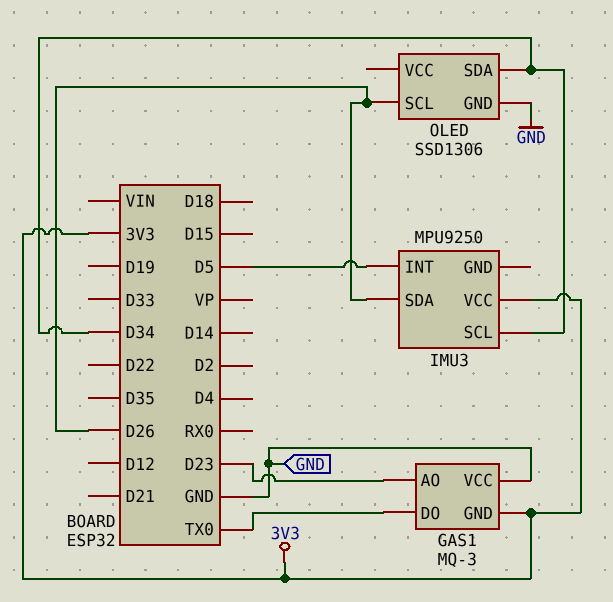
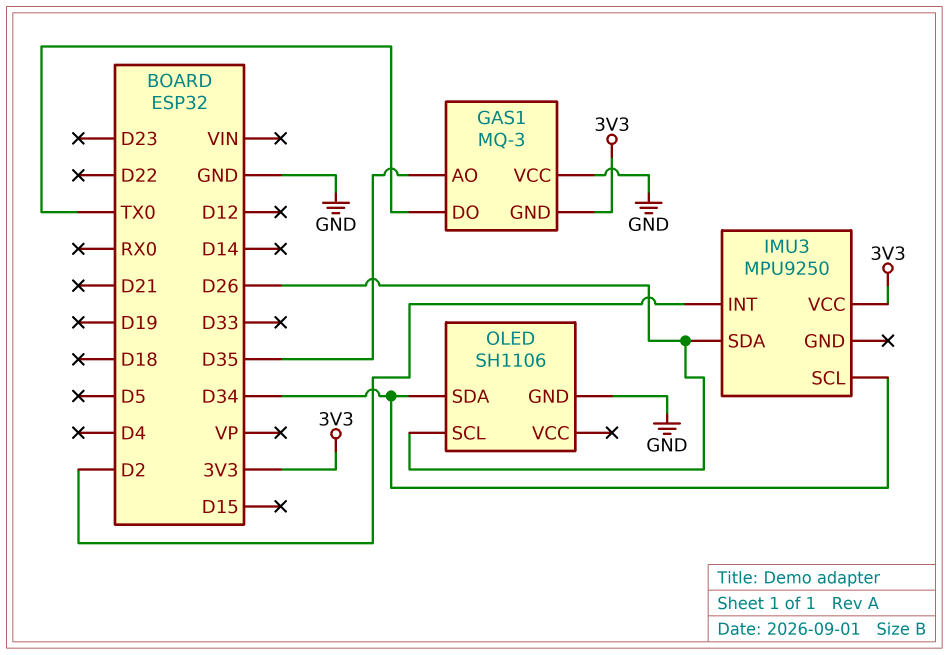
GAS1 pin AO: D23 -> D35
IMU3 pin INT: D5 -> D2
OLED: SSD1306 -> SH1106

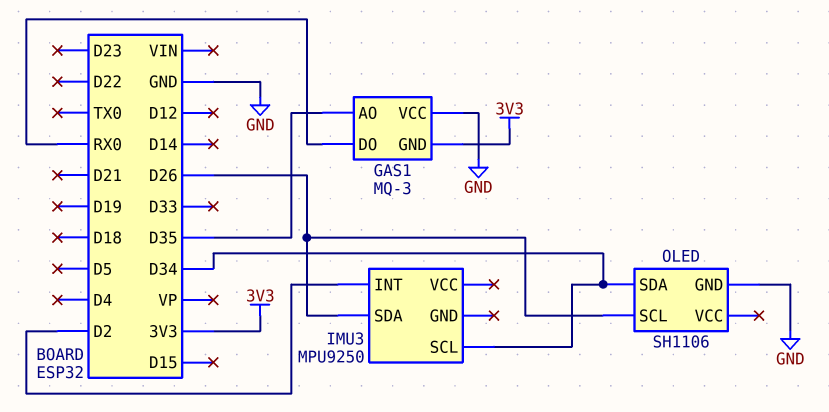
GAS1 pin DO: TX0 -> RX0
IMU3 pin VCC: 3V3 -> none

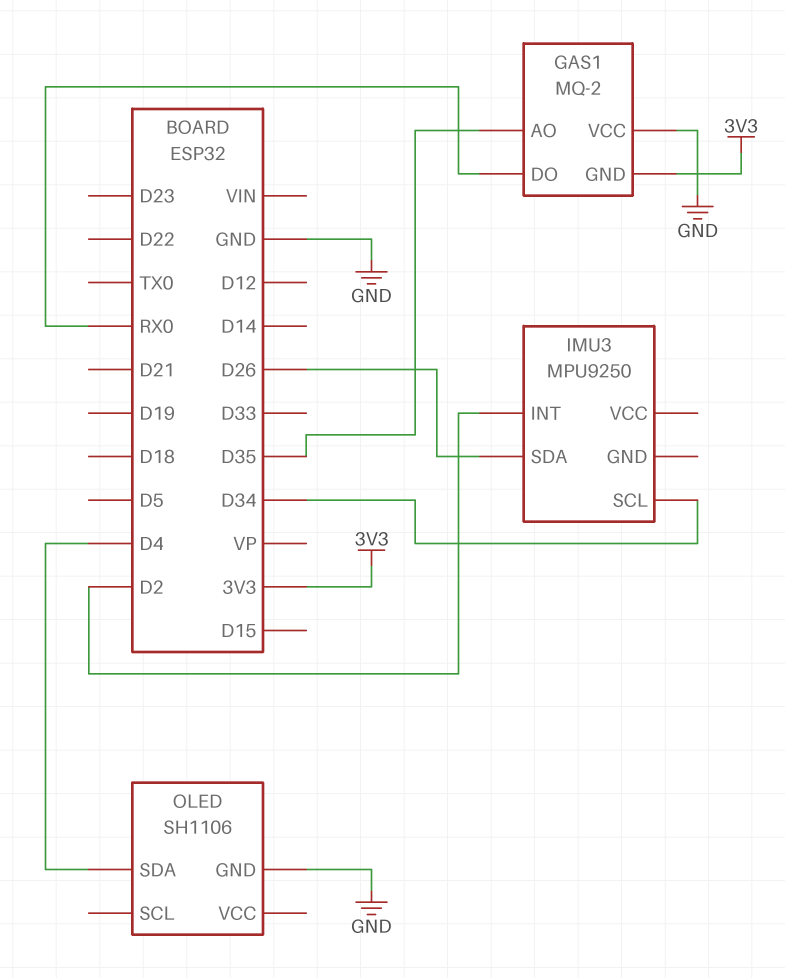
GAS1: MQ-3 -> MQ-2
OLED pin SCL: D26 -> none
OLED pin SDA: D34 -> D4

